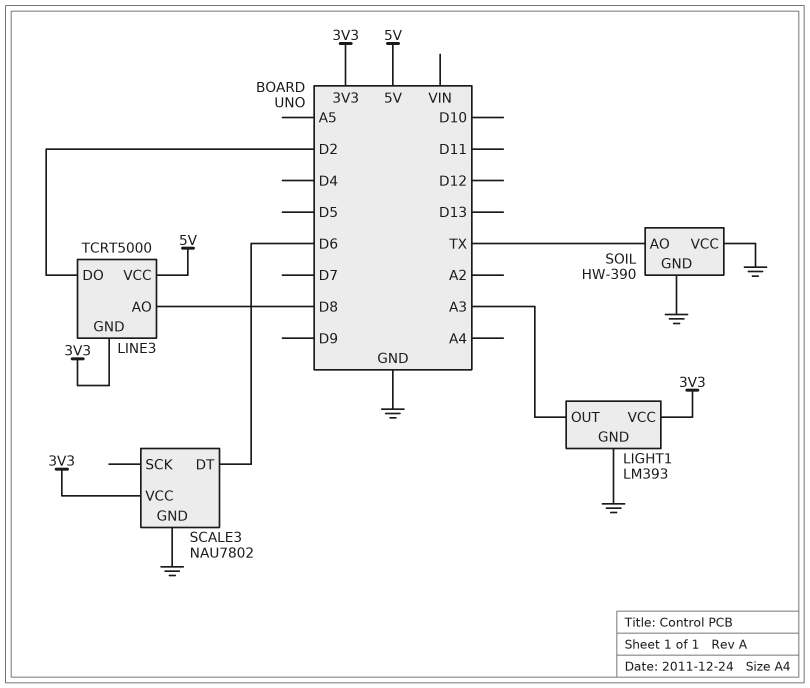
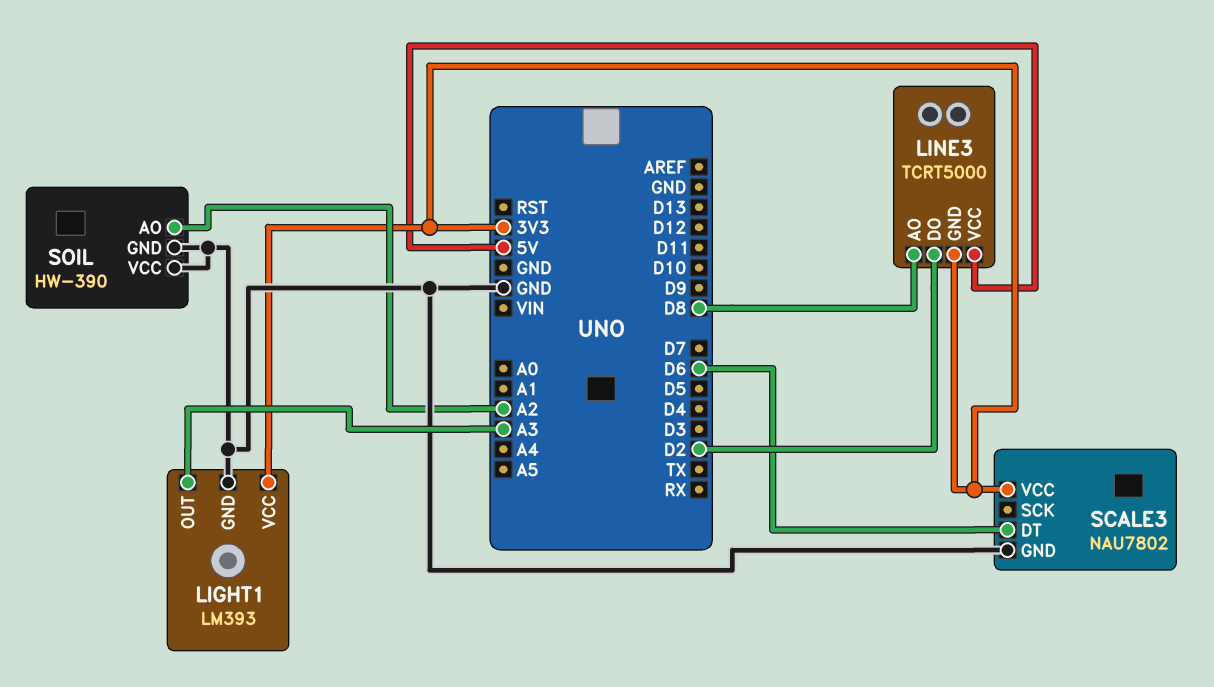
SOIL pin AO: TX -> A2

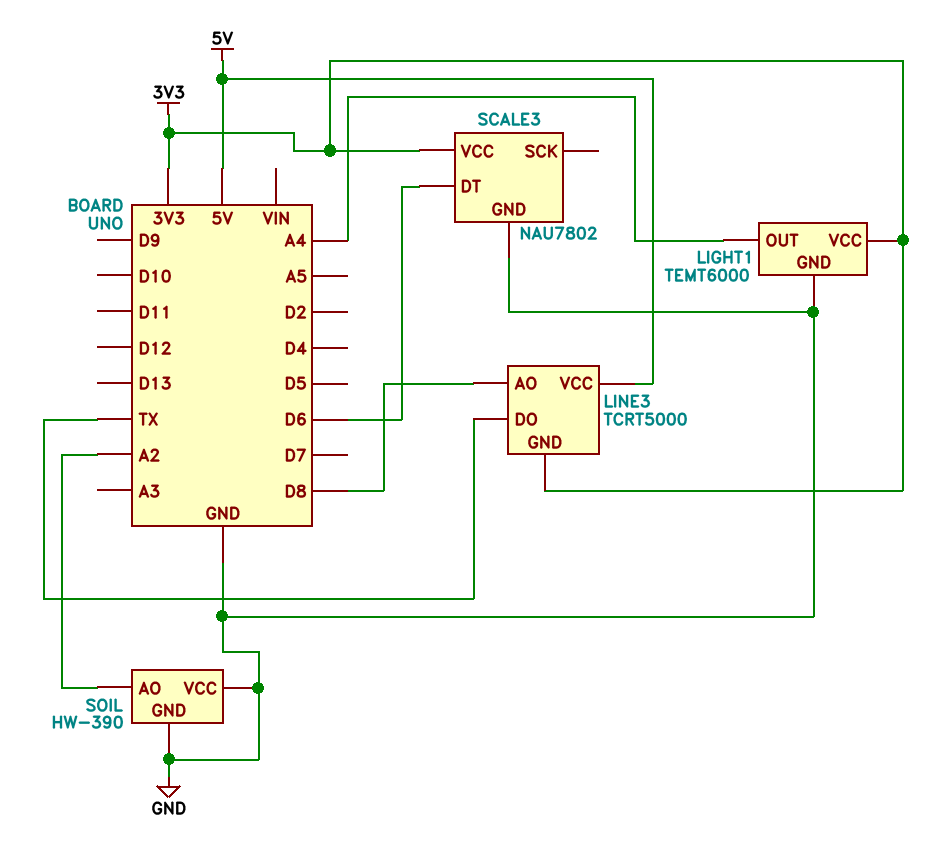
LIGHT1: LM393 -> TEMT6000
LIGHT1 pin OUT: A3 -> A4
LINE3 pin DO: D2 -> TX

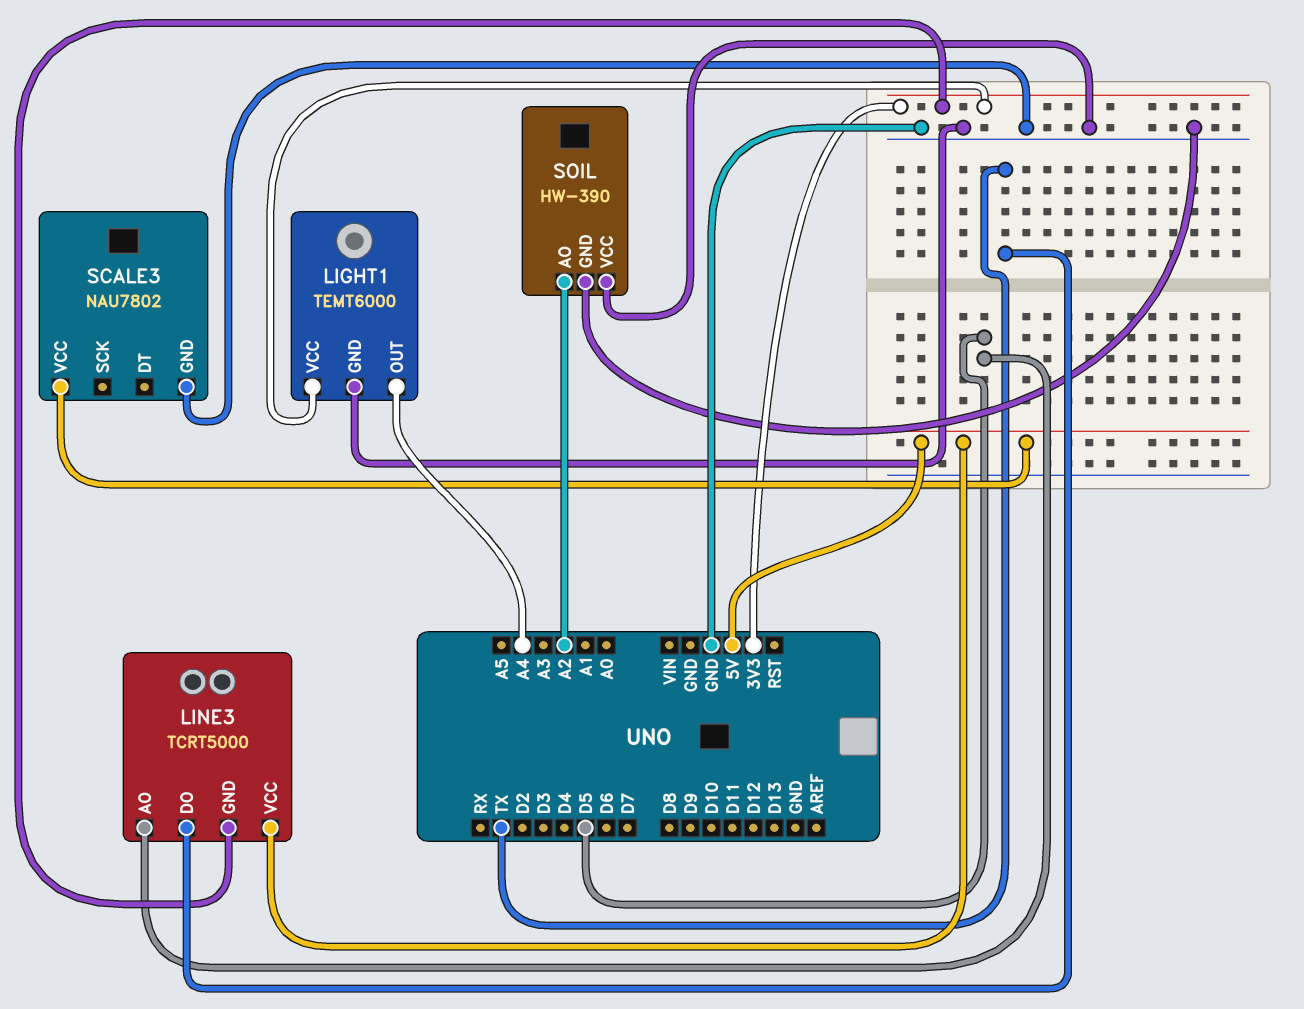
LINE3 pin AO: D8 -> D5
SCALE3 pin DT: D6 -> none
SCALE3 pin VCC: 3V3 -> 5V

